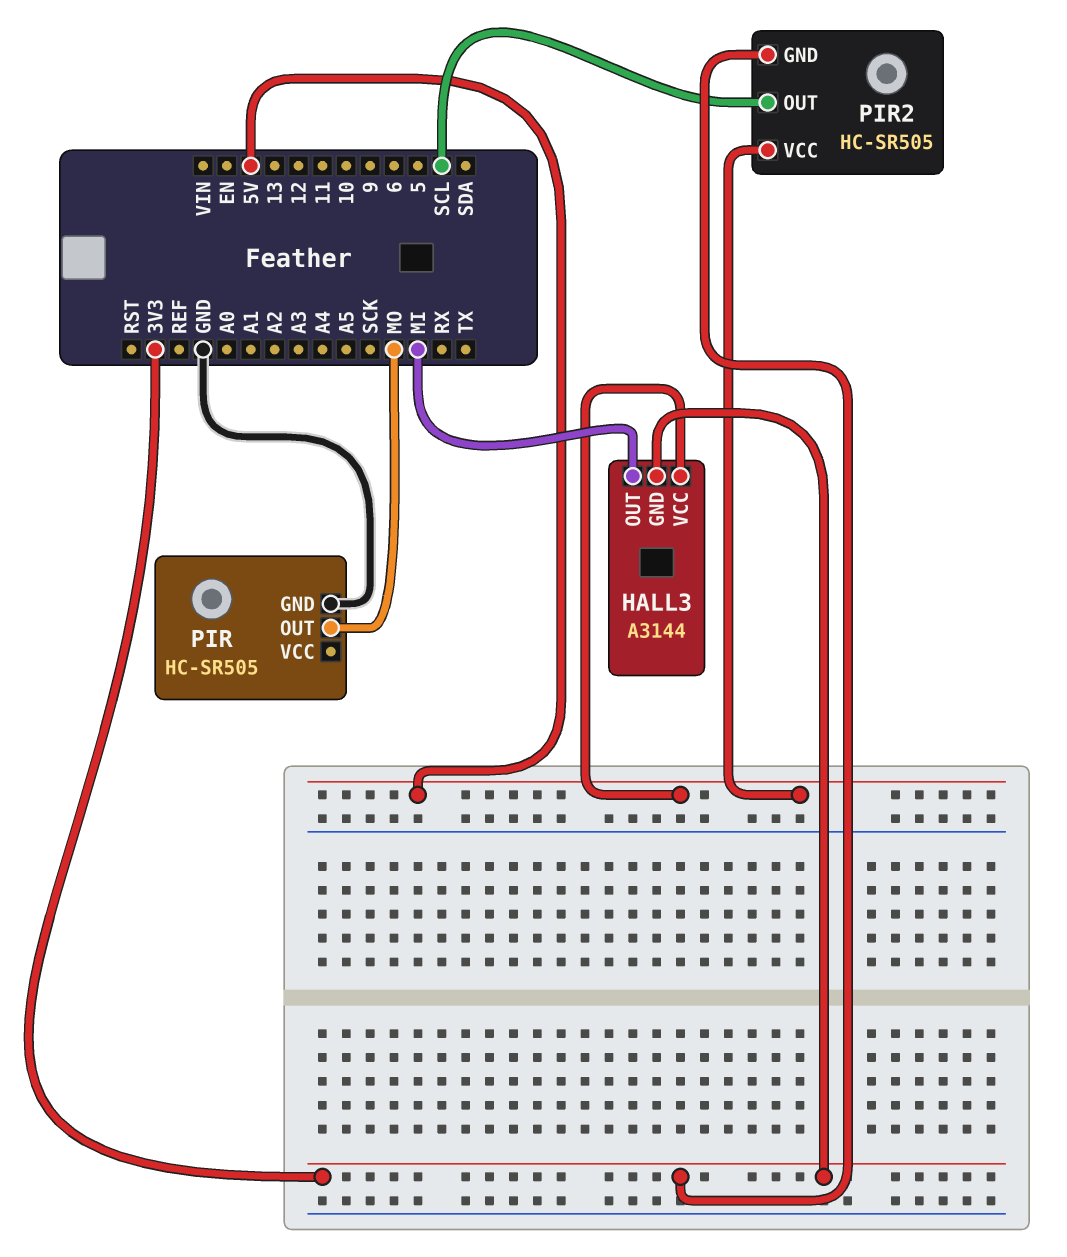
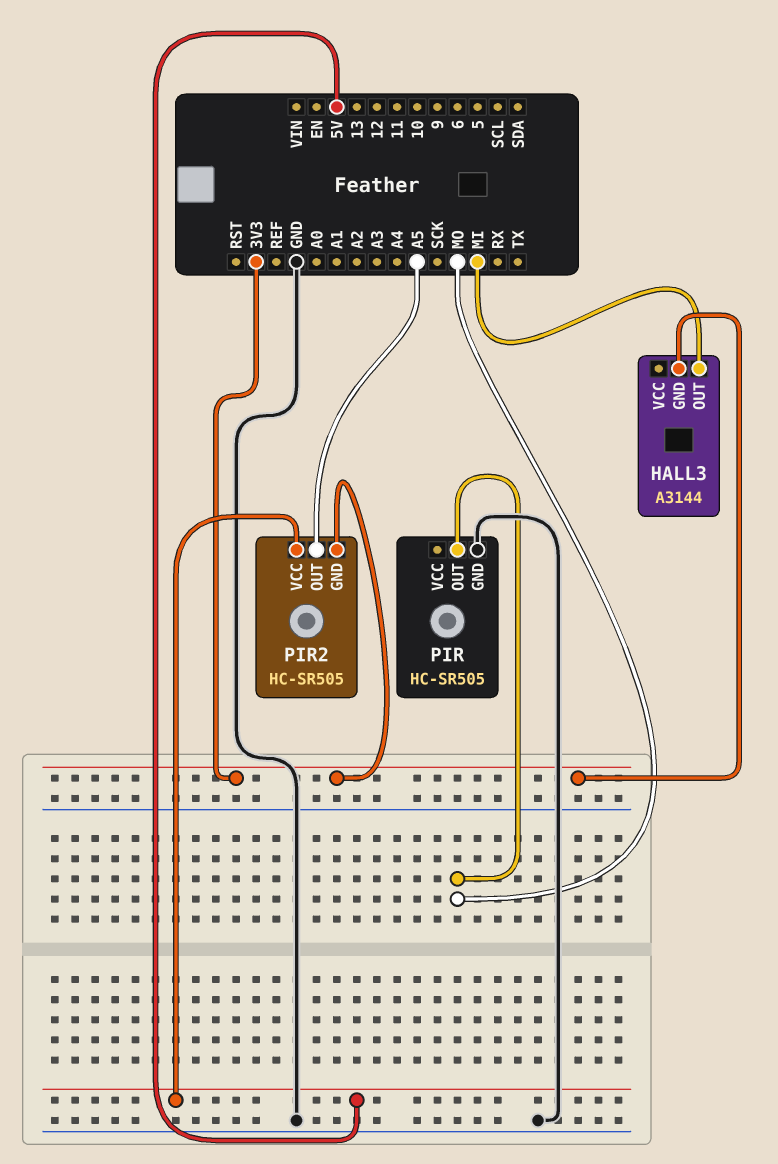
HALL3 pin VCC: 5V -> none
PIR2 pin OUT: SCL -> A5

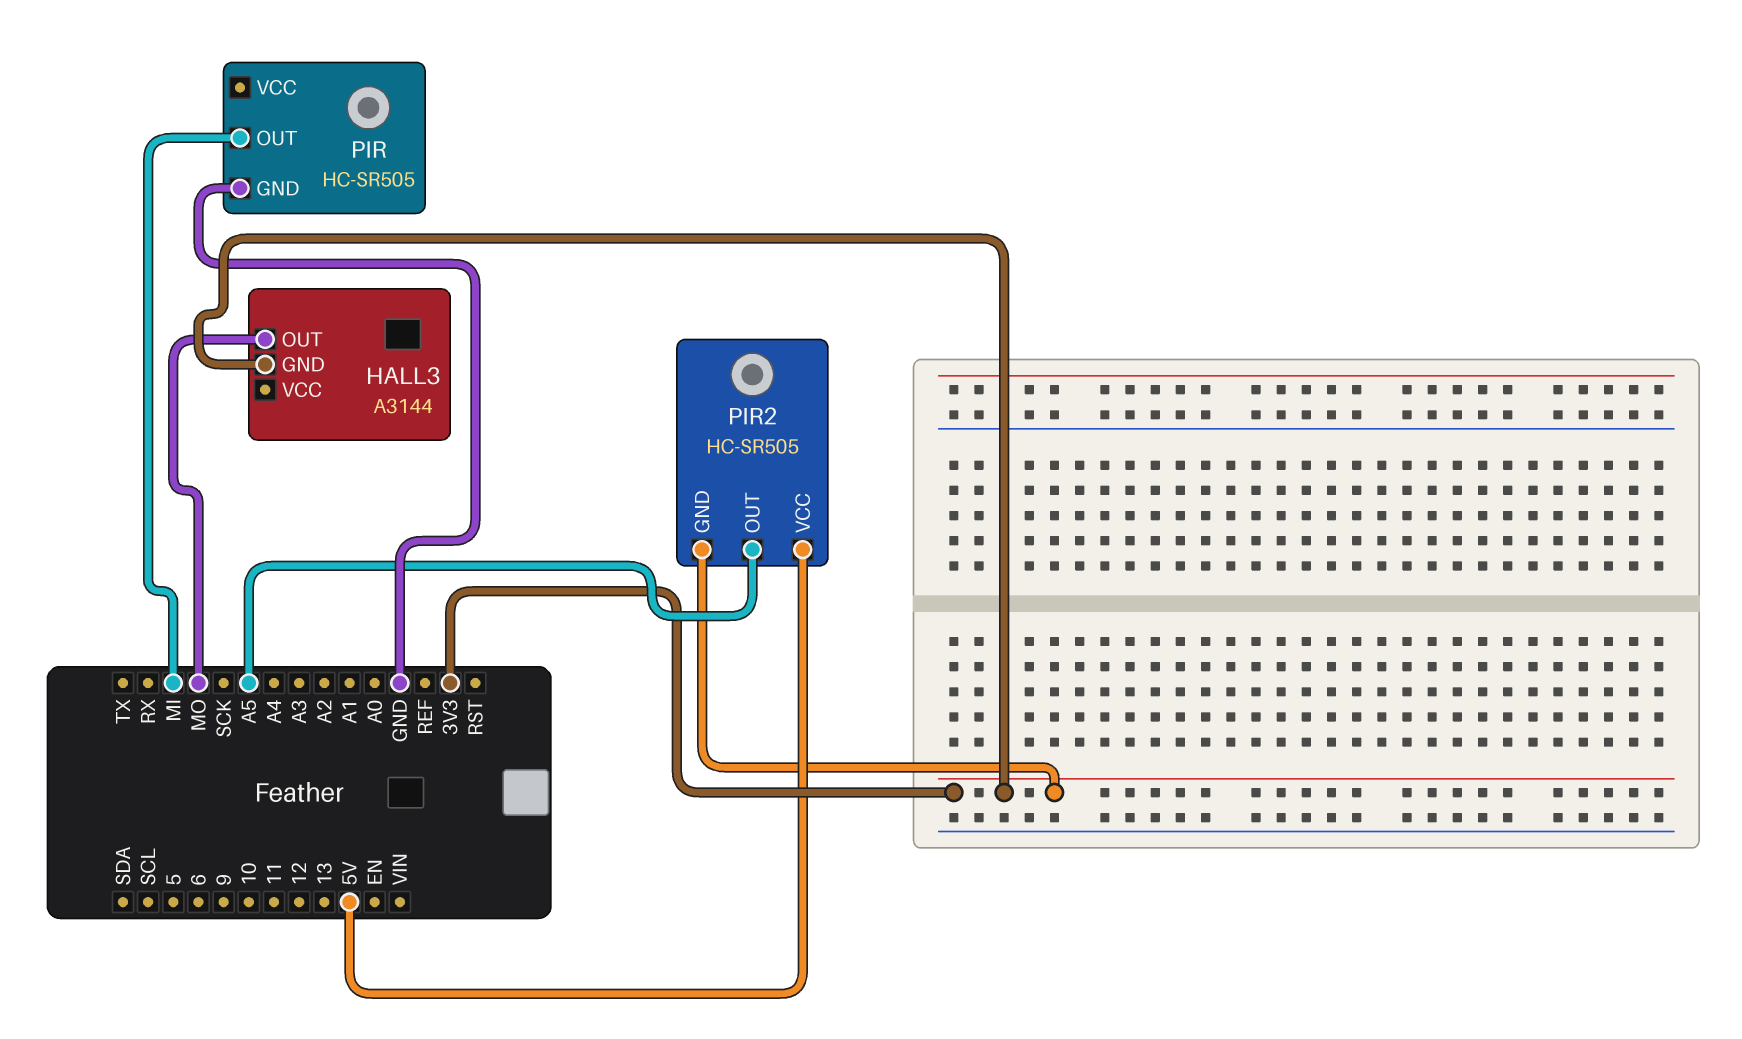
HALL3 pin OUT: MI -> MO
PIR pin OUT: MO -> MI

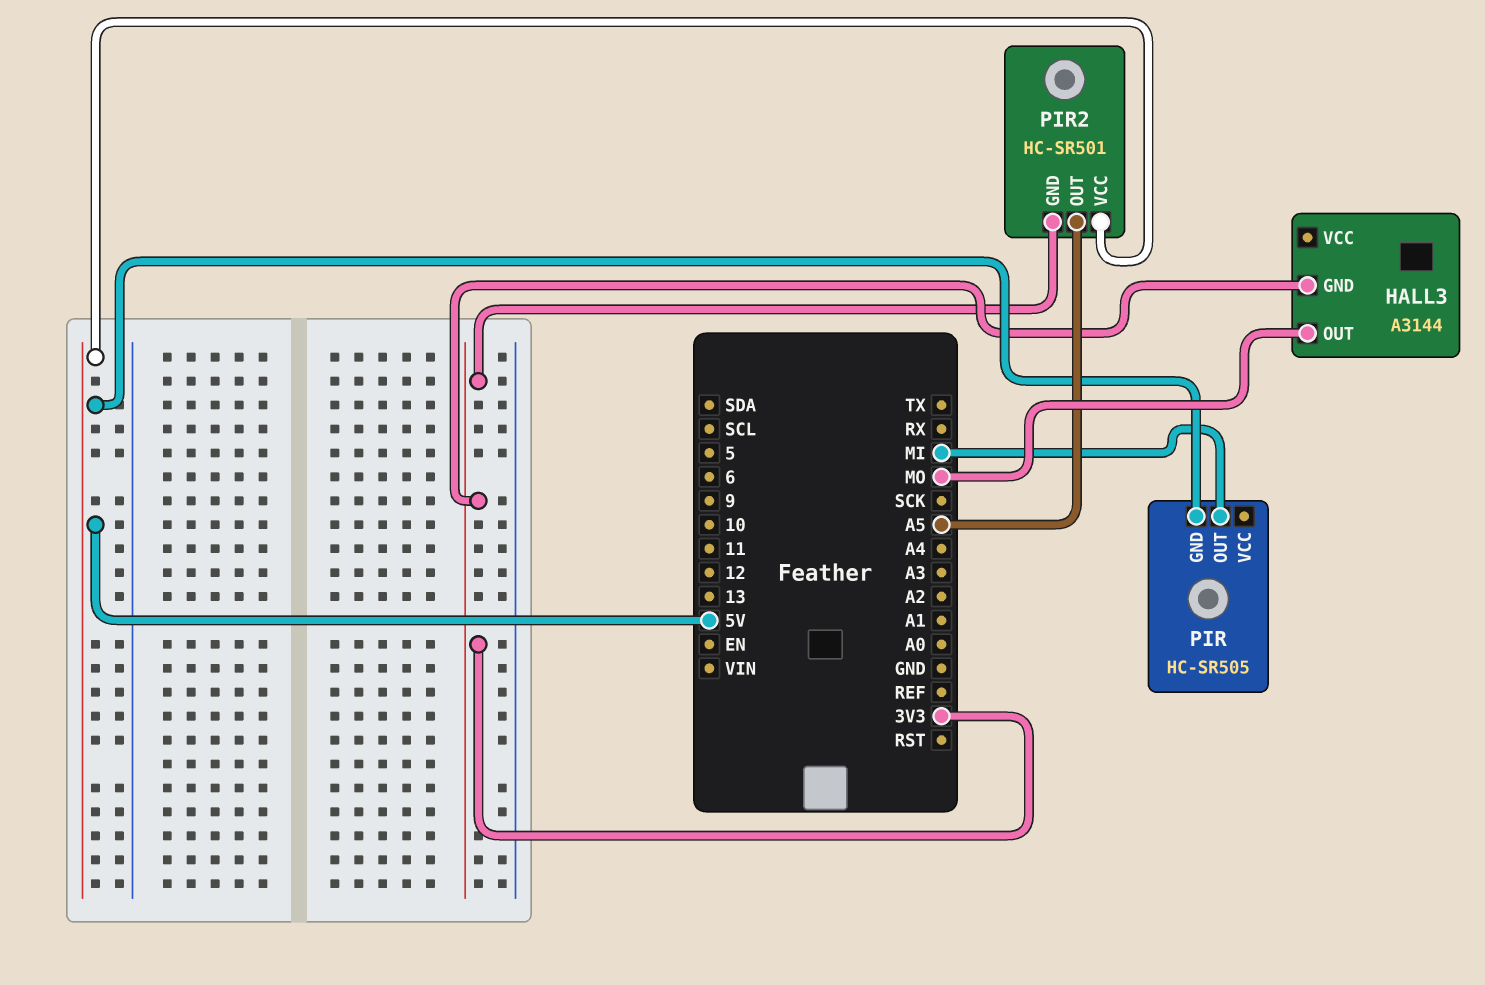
PIR pin GND: GND -> 5V
PIR2: HC-SR505 -> HC-SR501

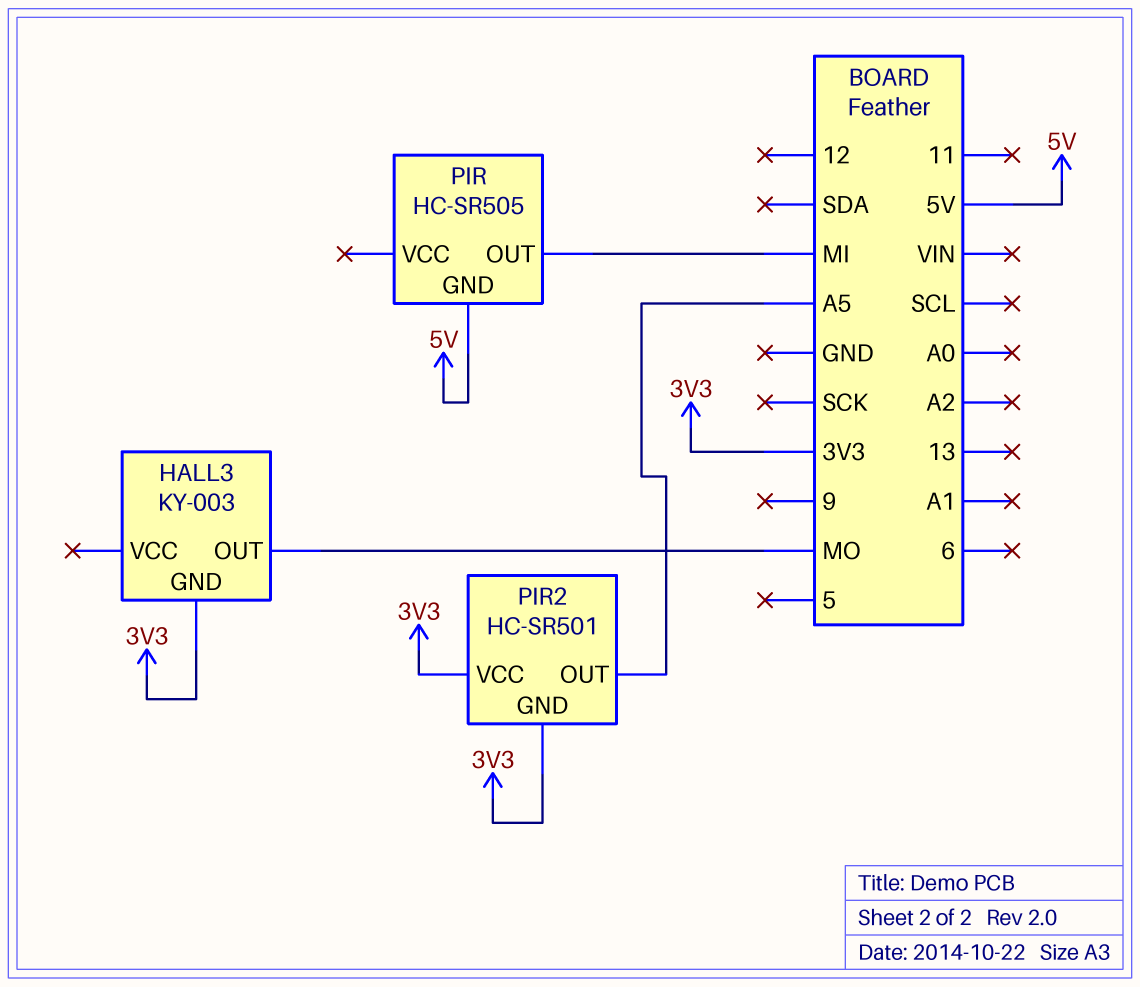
HALL3: A3144 -> KY-003
PIR2 pin VCC: 5V -> 3V3

